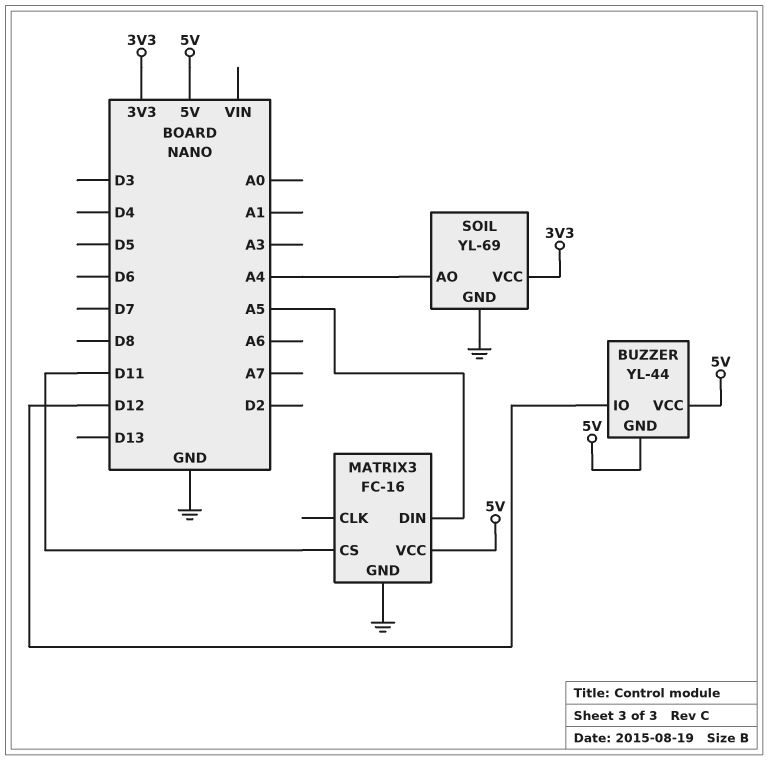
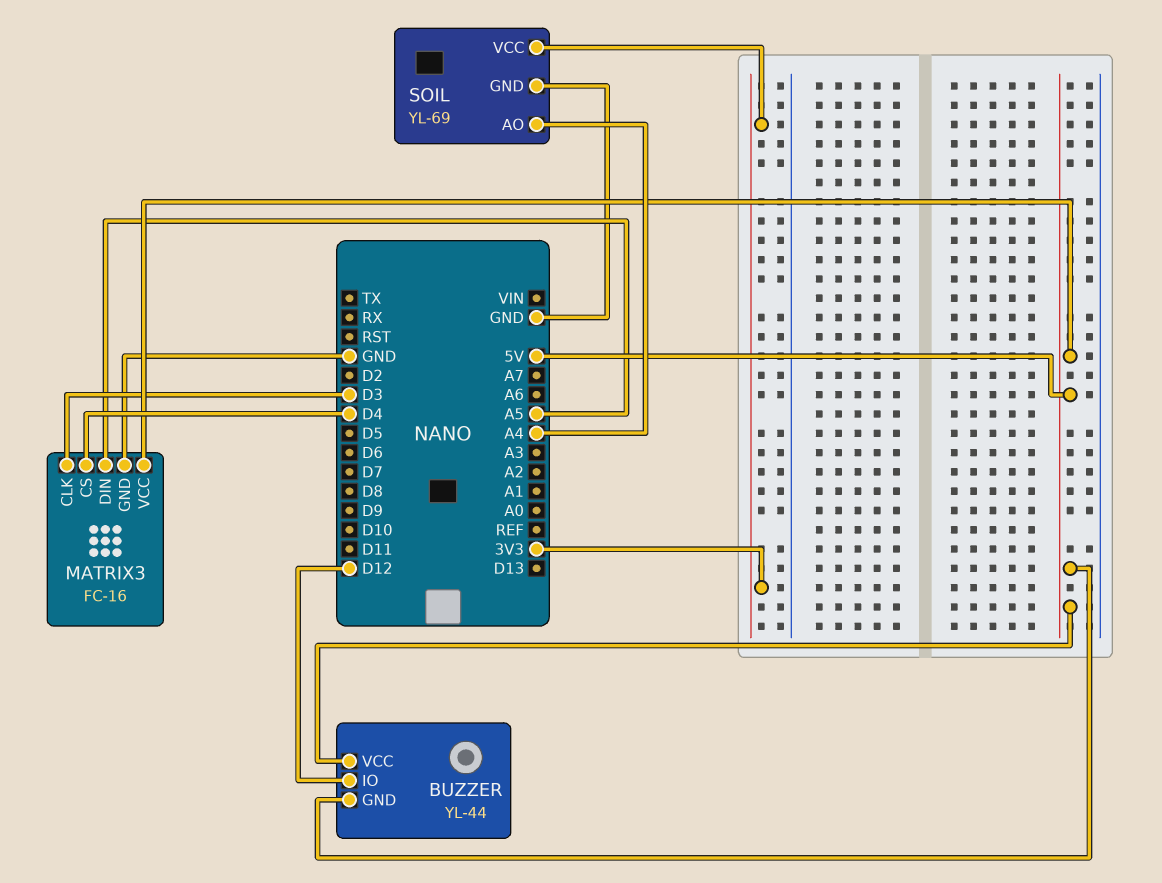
MATRIX3 pin CLK: none -> D3
MATRIX3 pin CS: D11 -> D4

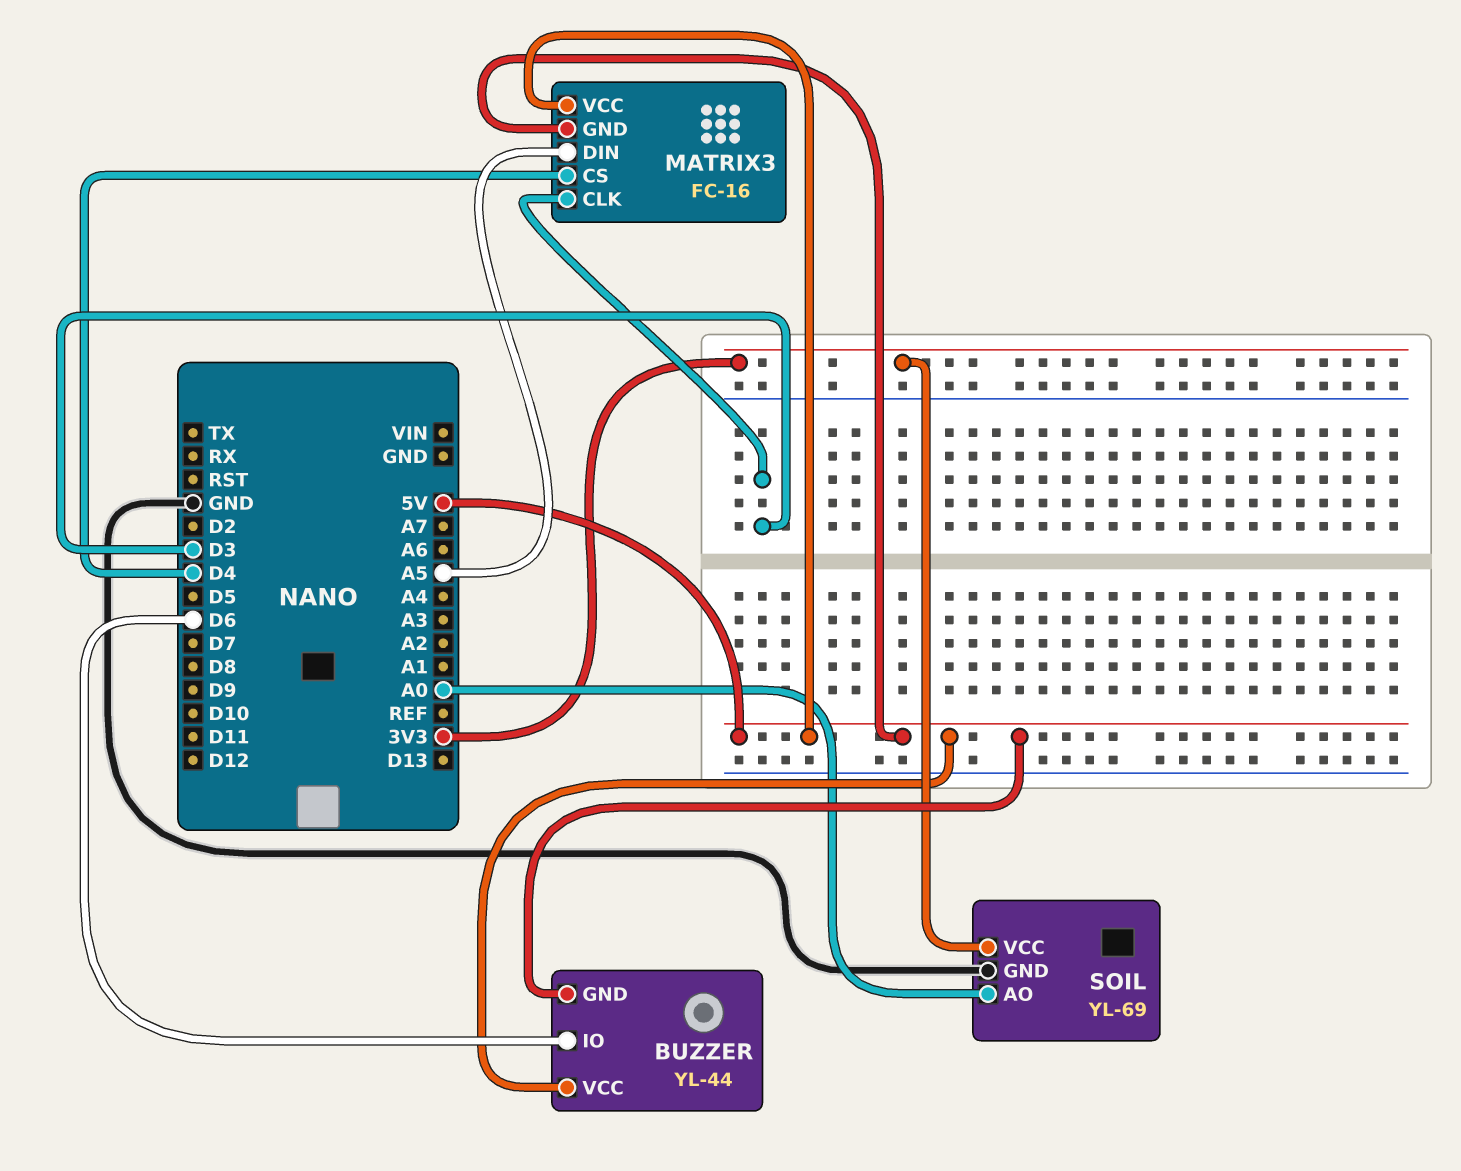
BUZZER pin IO: D12 -> D6
MATRIX3 pin GND: GND -> 5V
SOIL pin AO: A4 -> A0

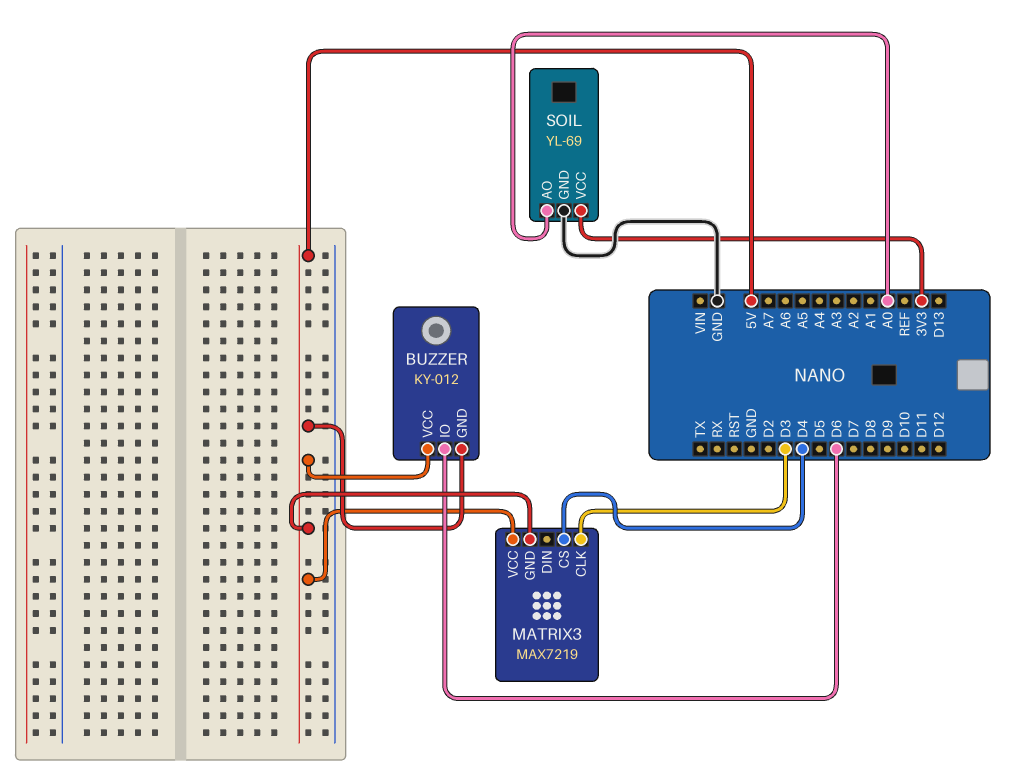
BUZZER: YL-44 -> KY-012
MATRIX3: FC-16 -> MAX7219
MATRIX3 pin DIN: A5 -> none

